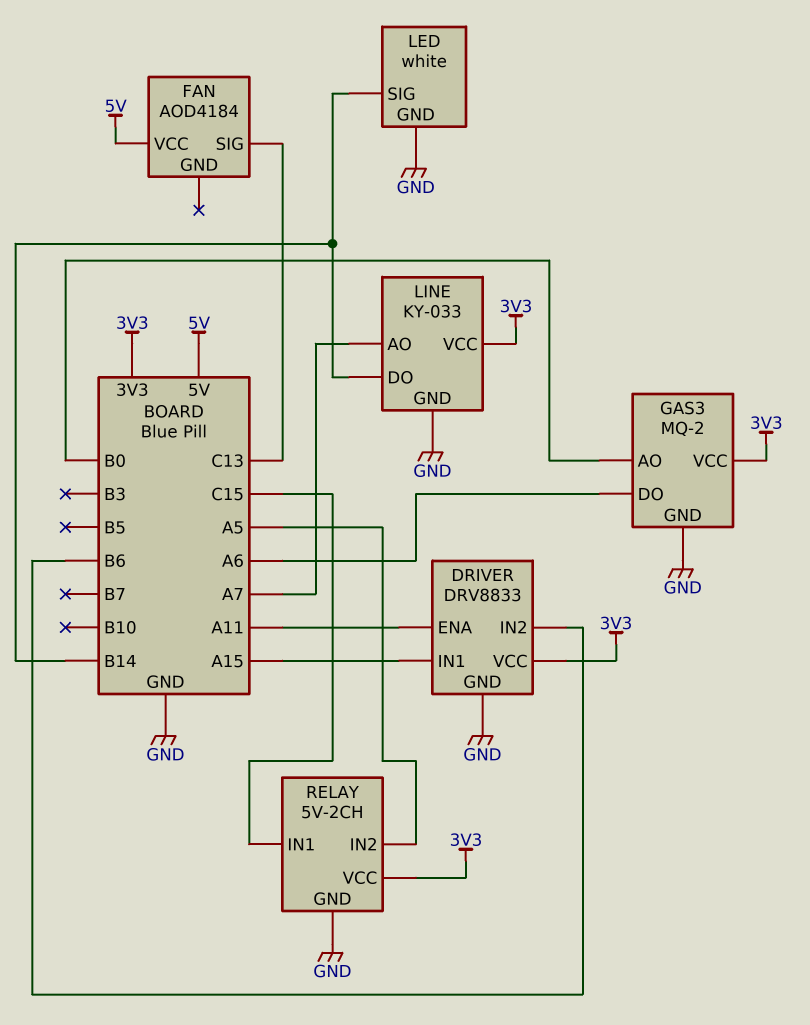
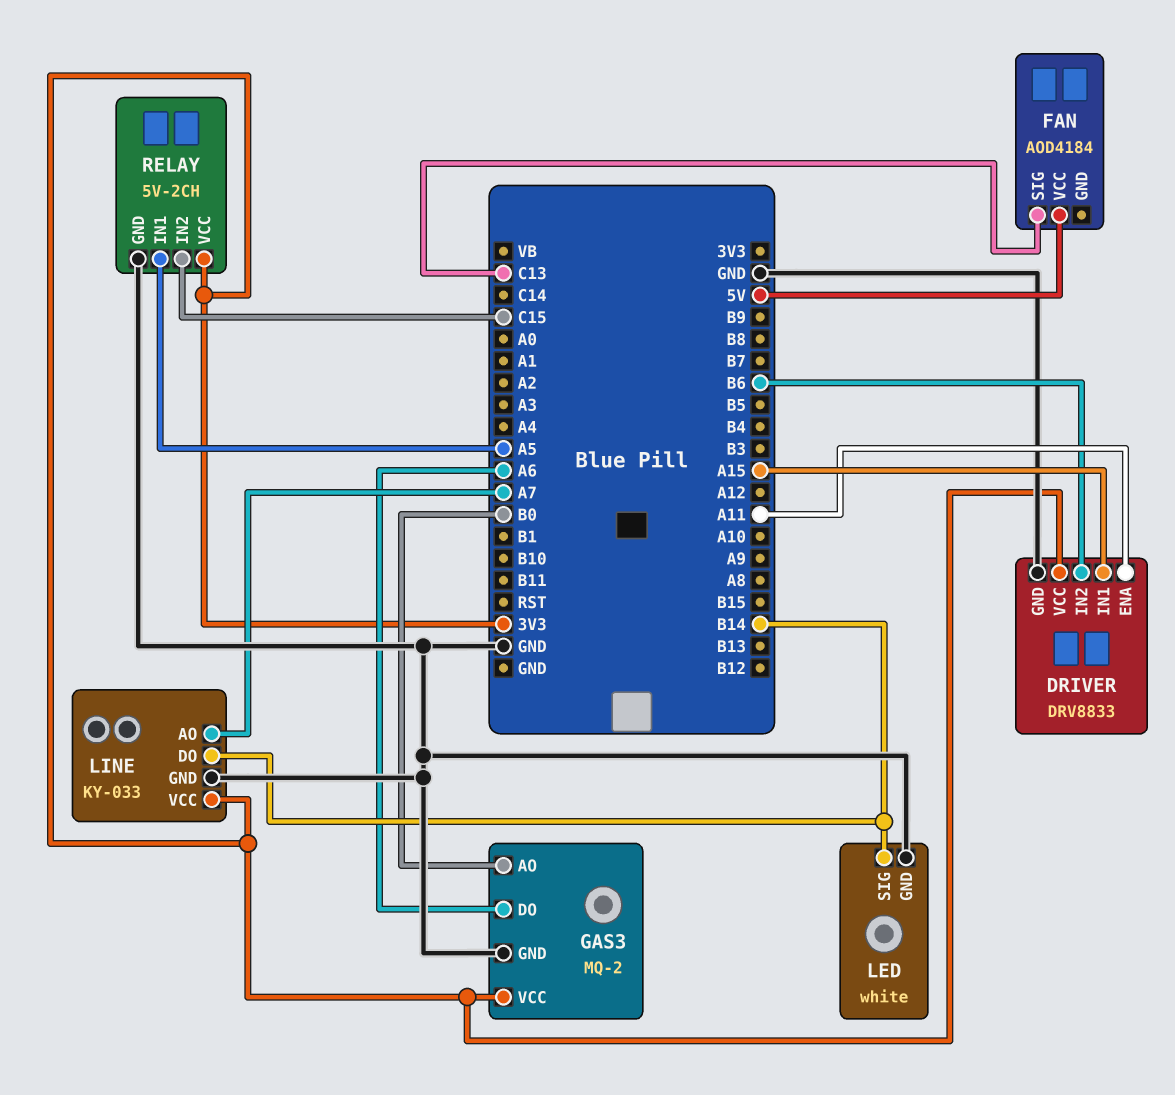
RELAY pin IN1: C15 -> A5
RELAY pin IN2: A5 -> C15

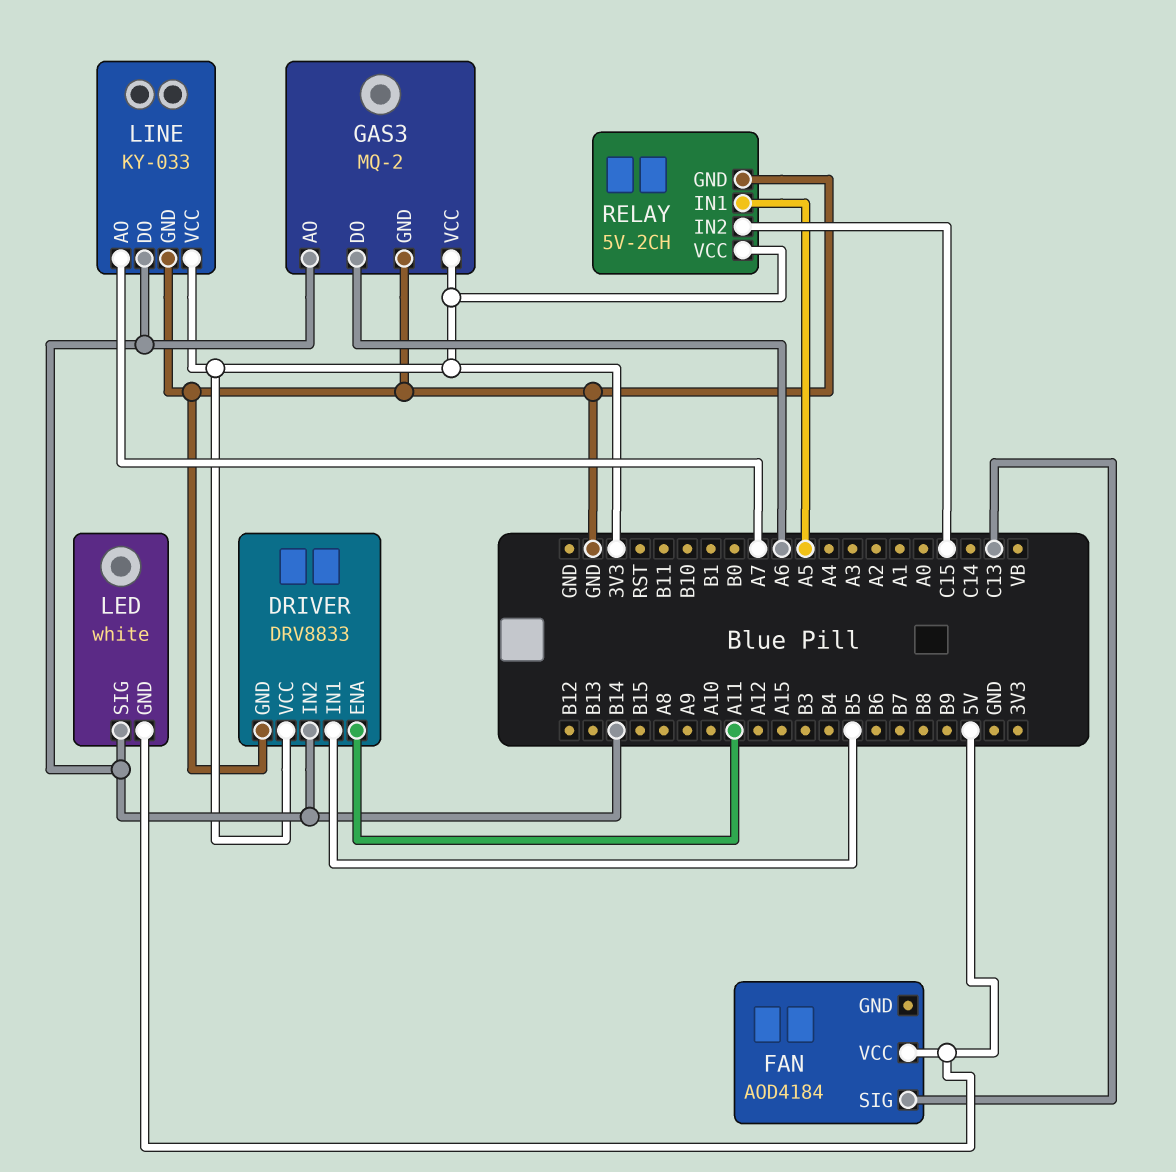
DRIVER pin IN1: A15 -> B5
DRIVER pin IN2: B6 -> B14
GAS3 pin AO: B0 -> B14
LED pin GND: GND -> 5V

